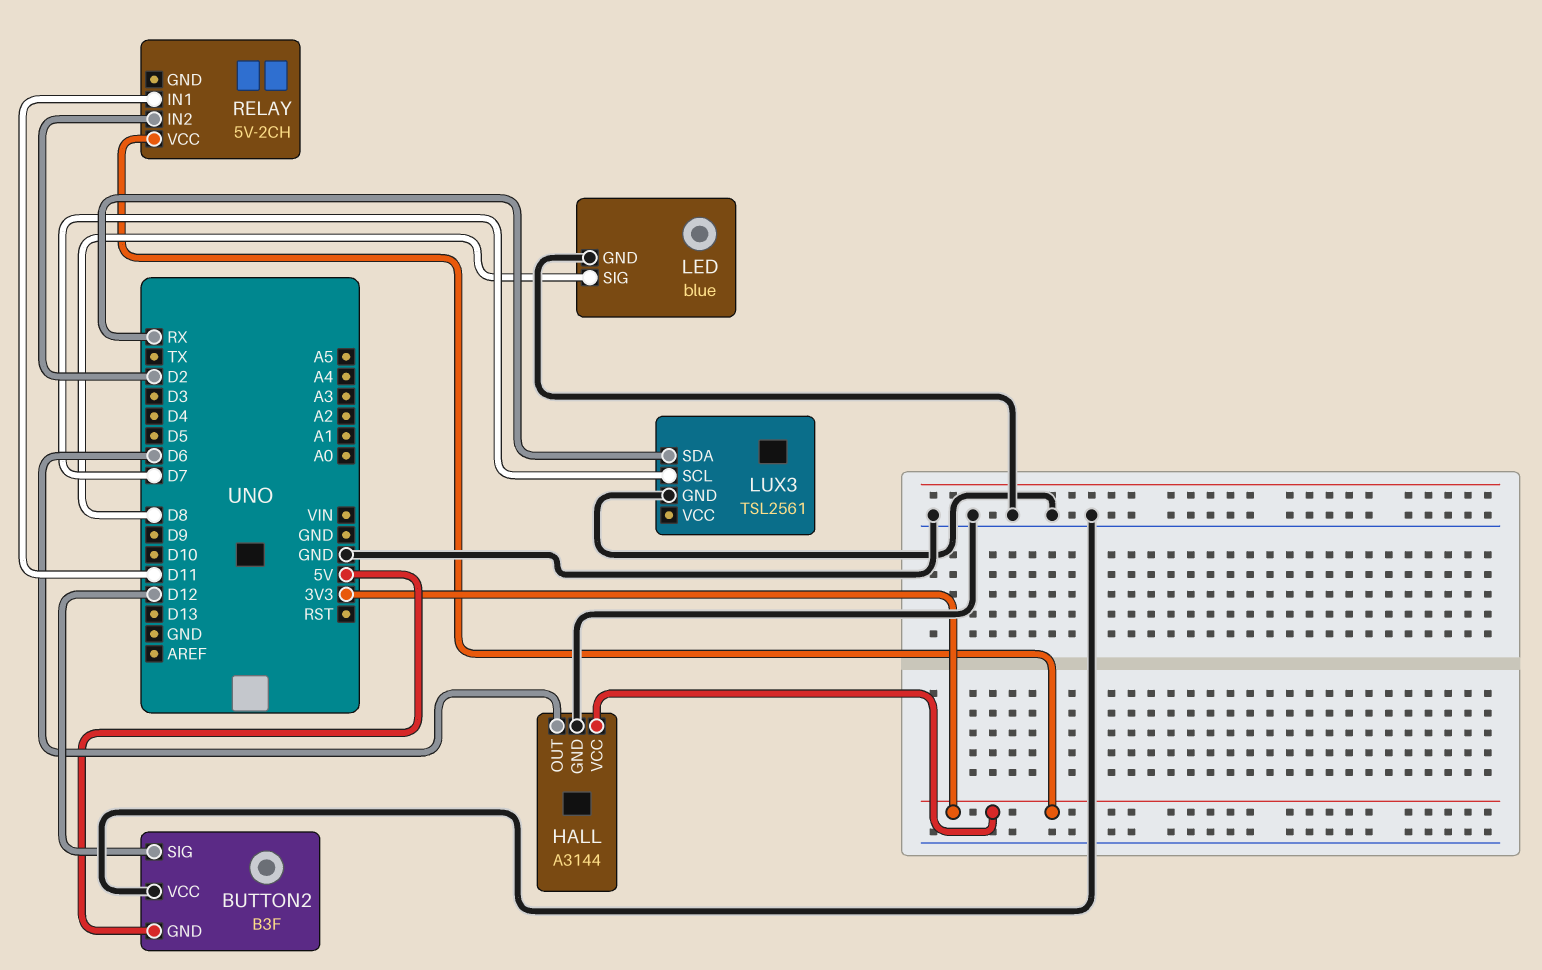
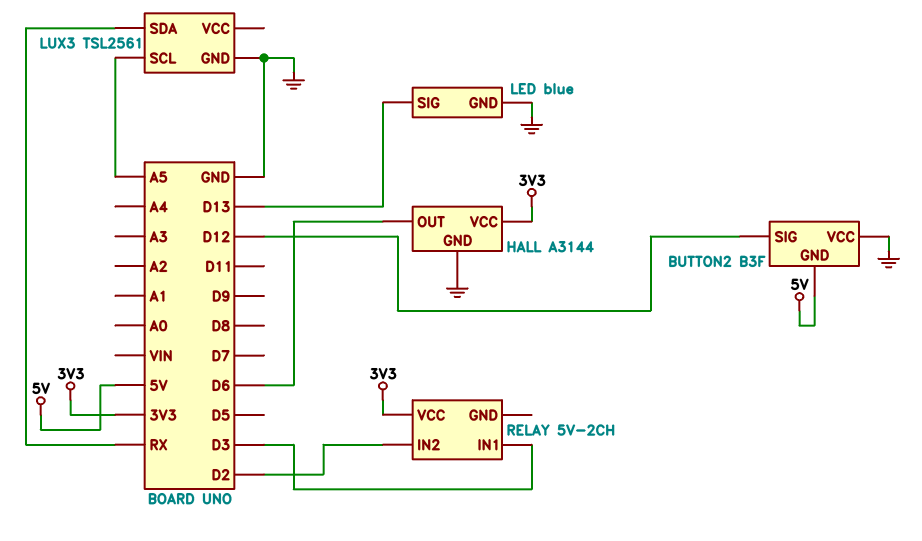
LED pin SIG: D8 -> D13
LUX3 pin SCL: D7 -> A5
RELAY pin IN1: D11 -> D3

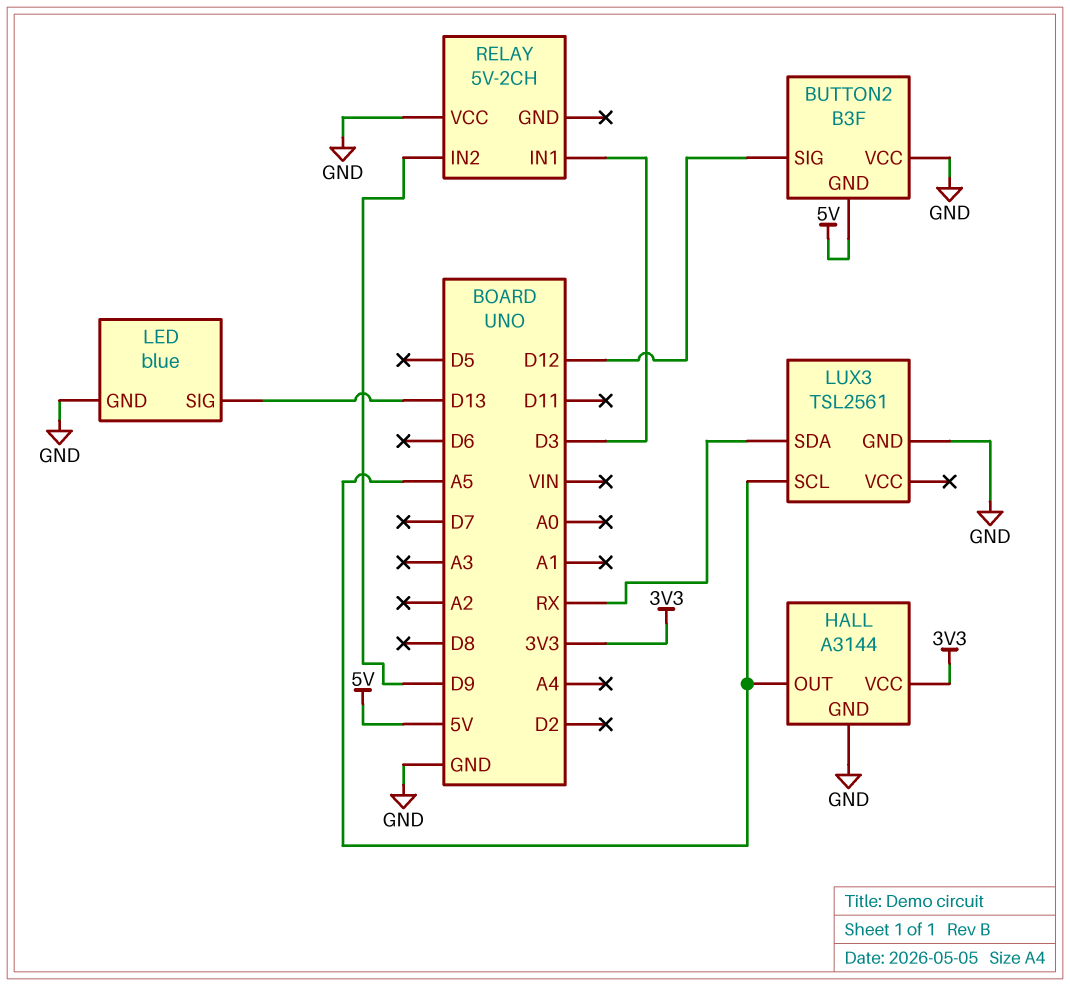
HALL pin OUT: D6 -> A5
RELAY pin IN2: D2 -> D9
RELAY pin VCC: 3V3 -> GND

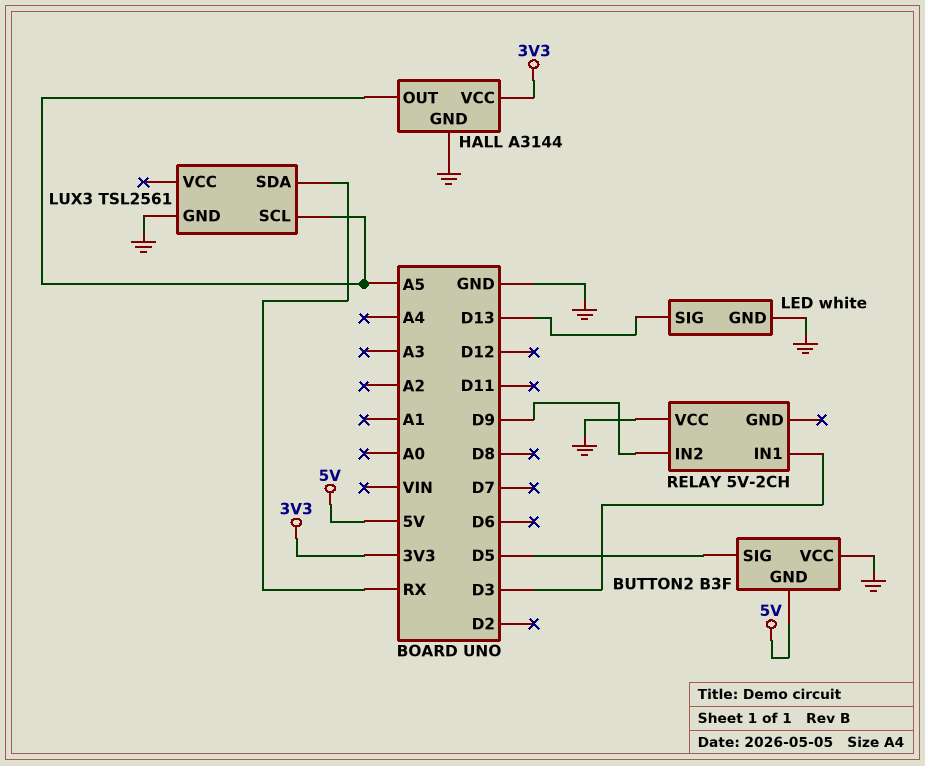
BUTTON2 pin SIG: D12 -> D5
LED: blue -> white

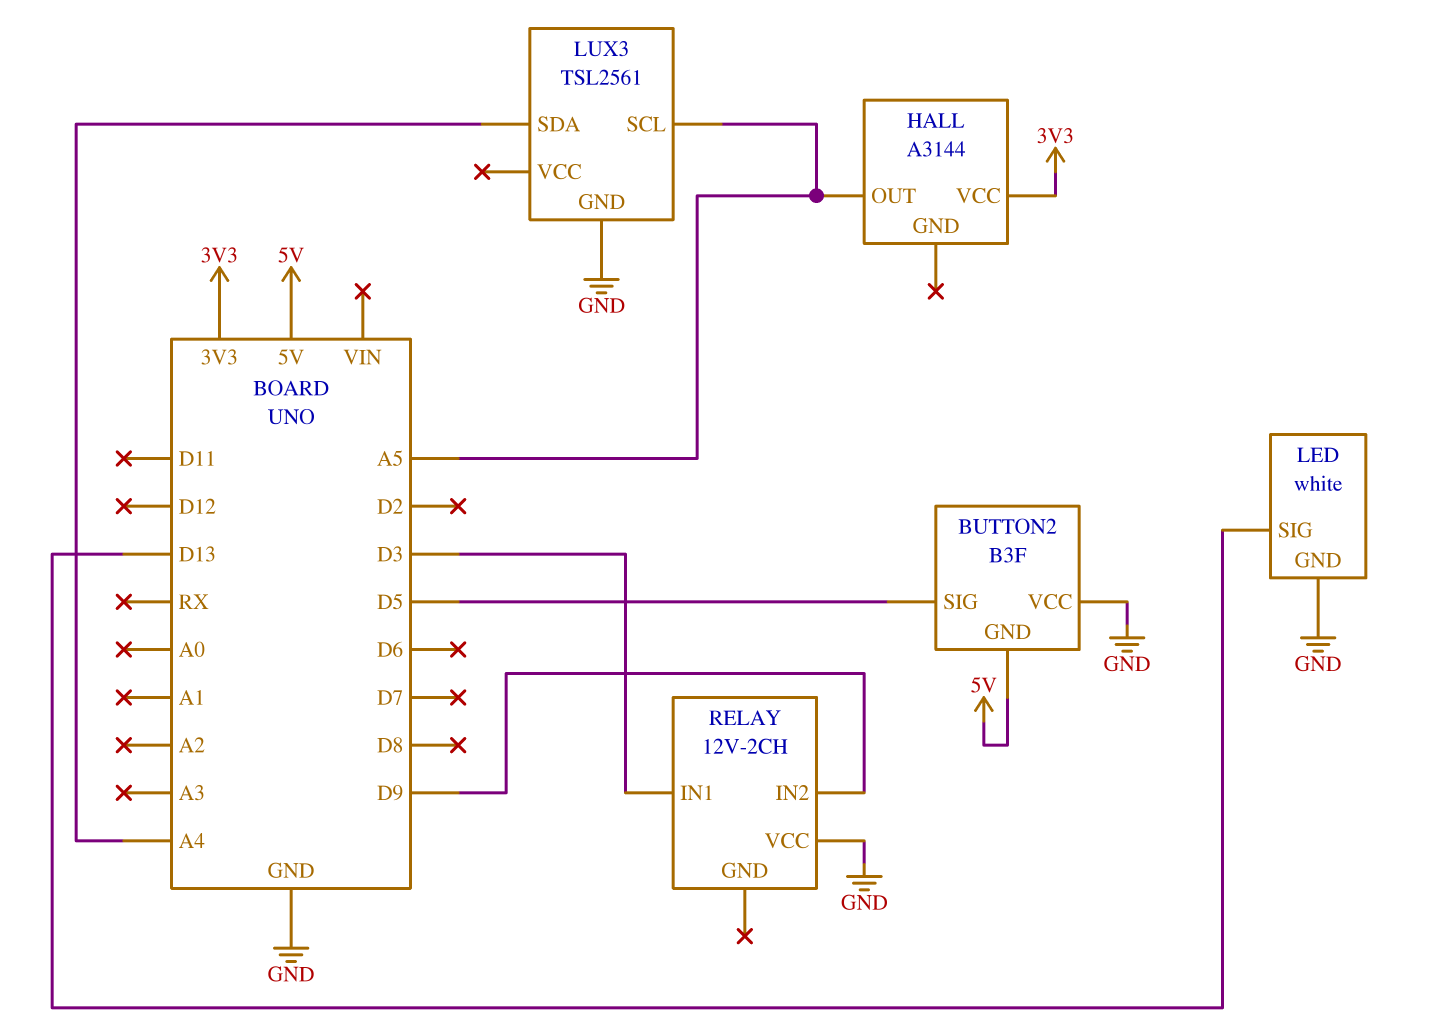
HALL pin GND: GND -> none
LUX3 pin SDA: RX -> A4
RELAY: 5V-2CH -> 12V-2CH

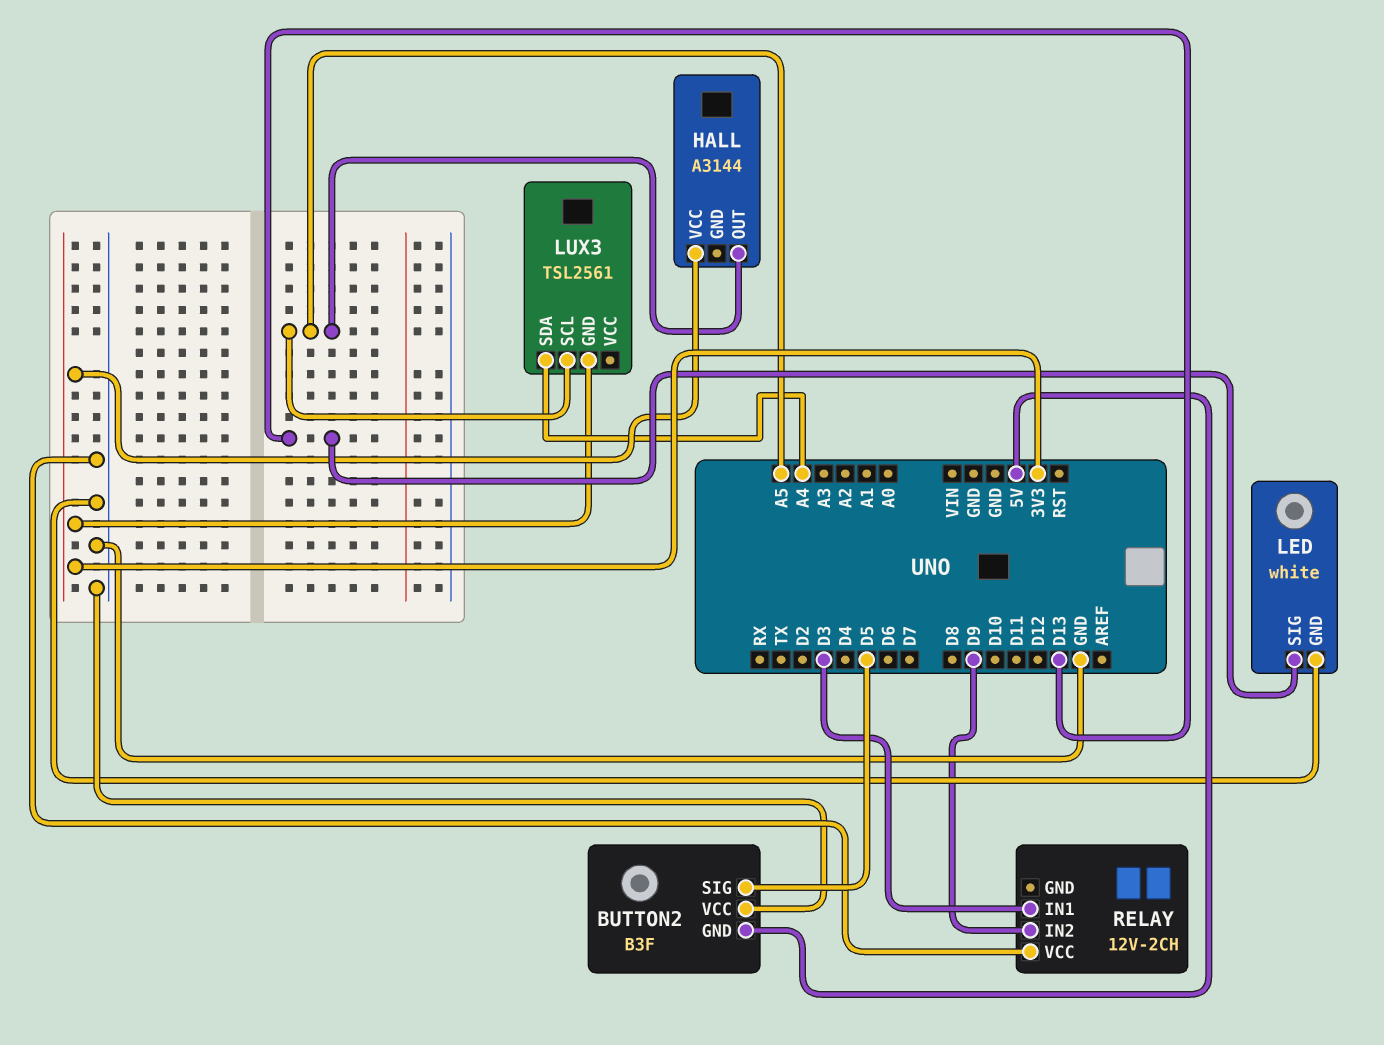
LUX3 pin GND: GND -> 3V3

